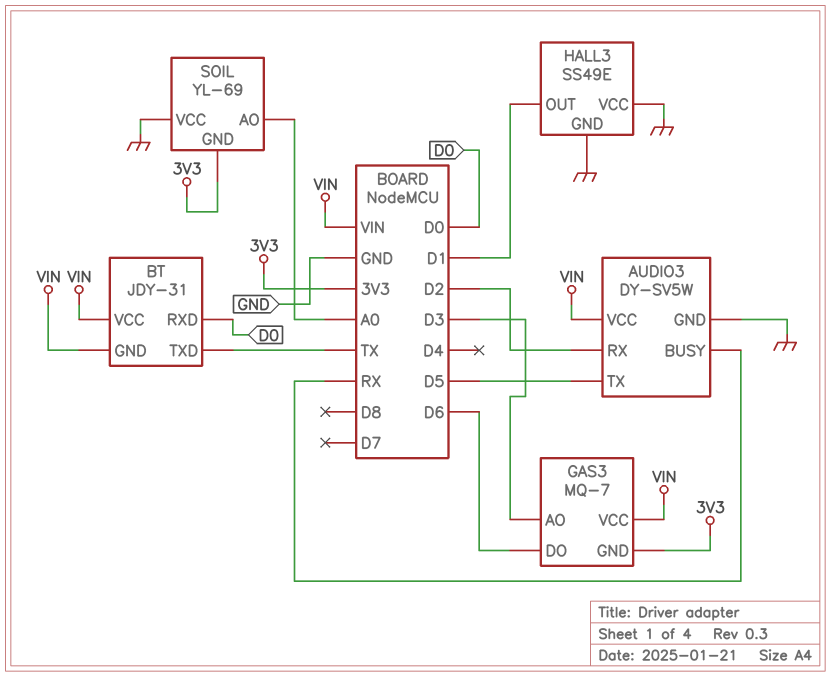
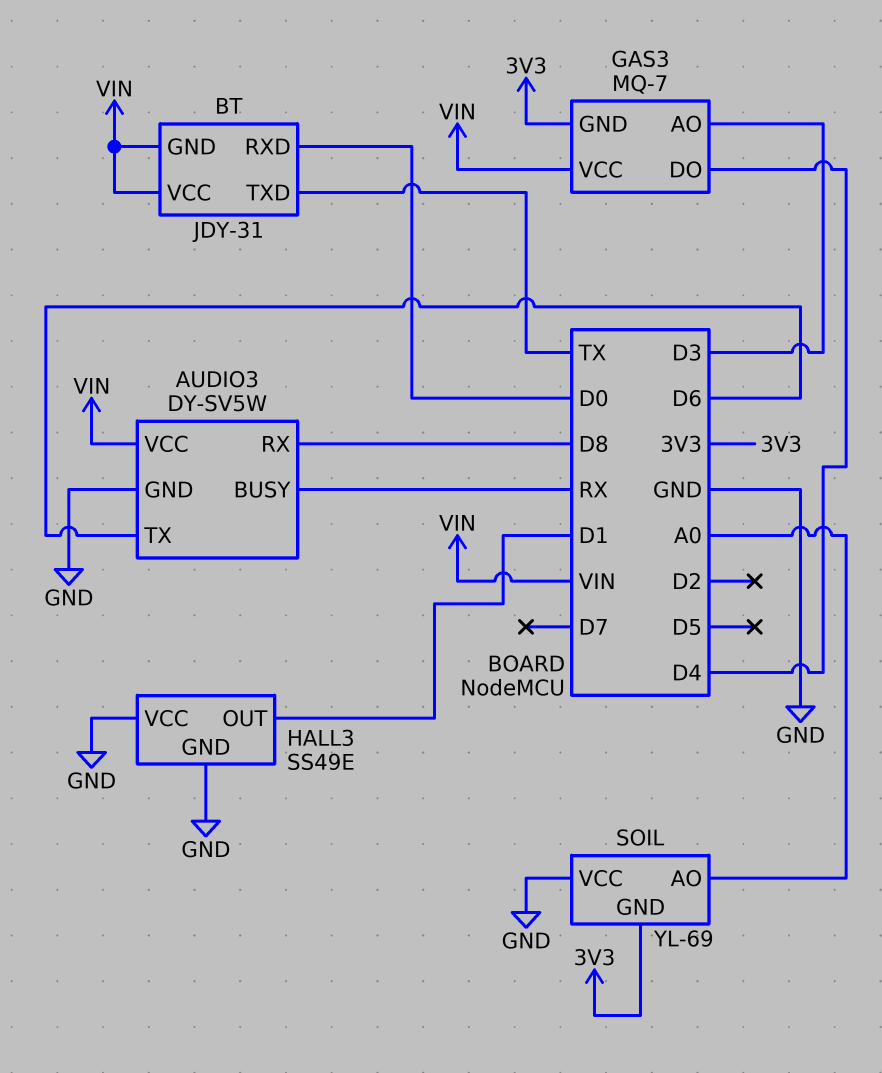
AUDIO3 pin RX: D2 -> D8
AUDIO3 pin TX: D5 -> D6
GAS3 pin DO: D6 -> D4

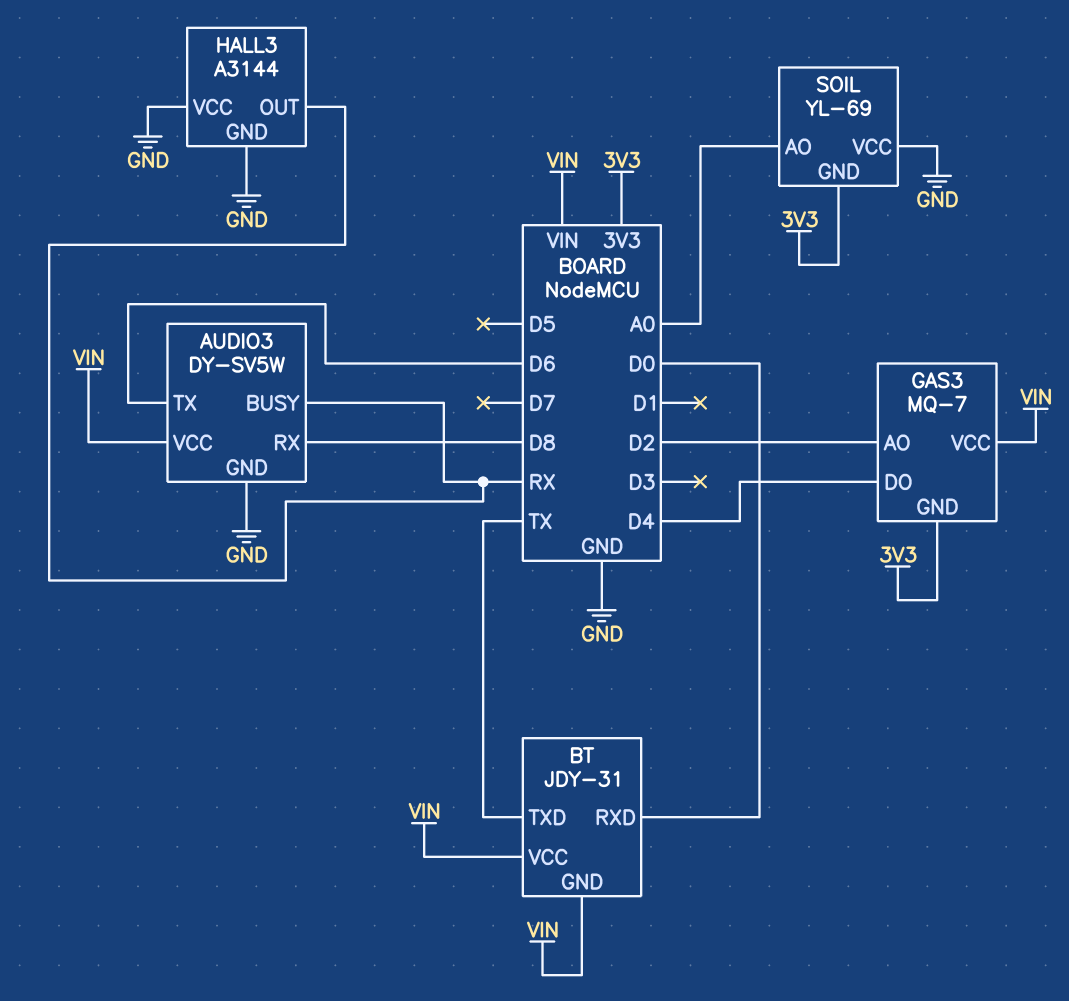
GAS3 pin AO: D3 -> D2
HALL3: SS49E -> A3144
HALL3 pin OUT: D1 -> RX

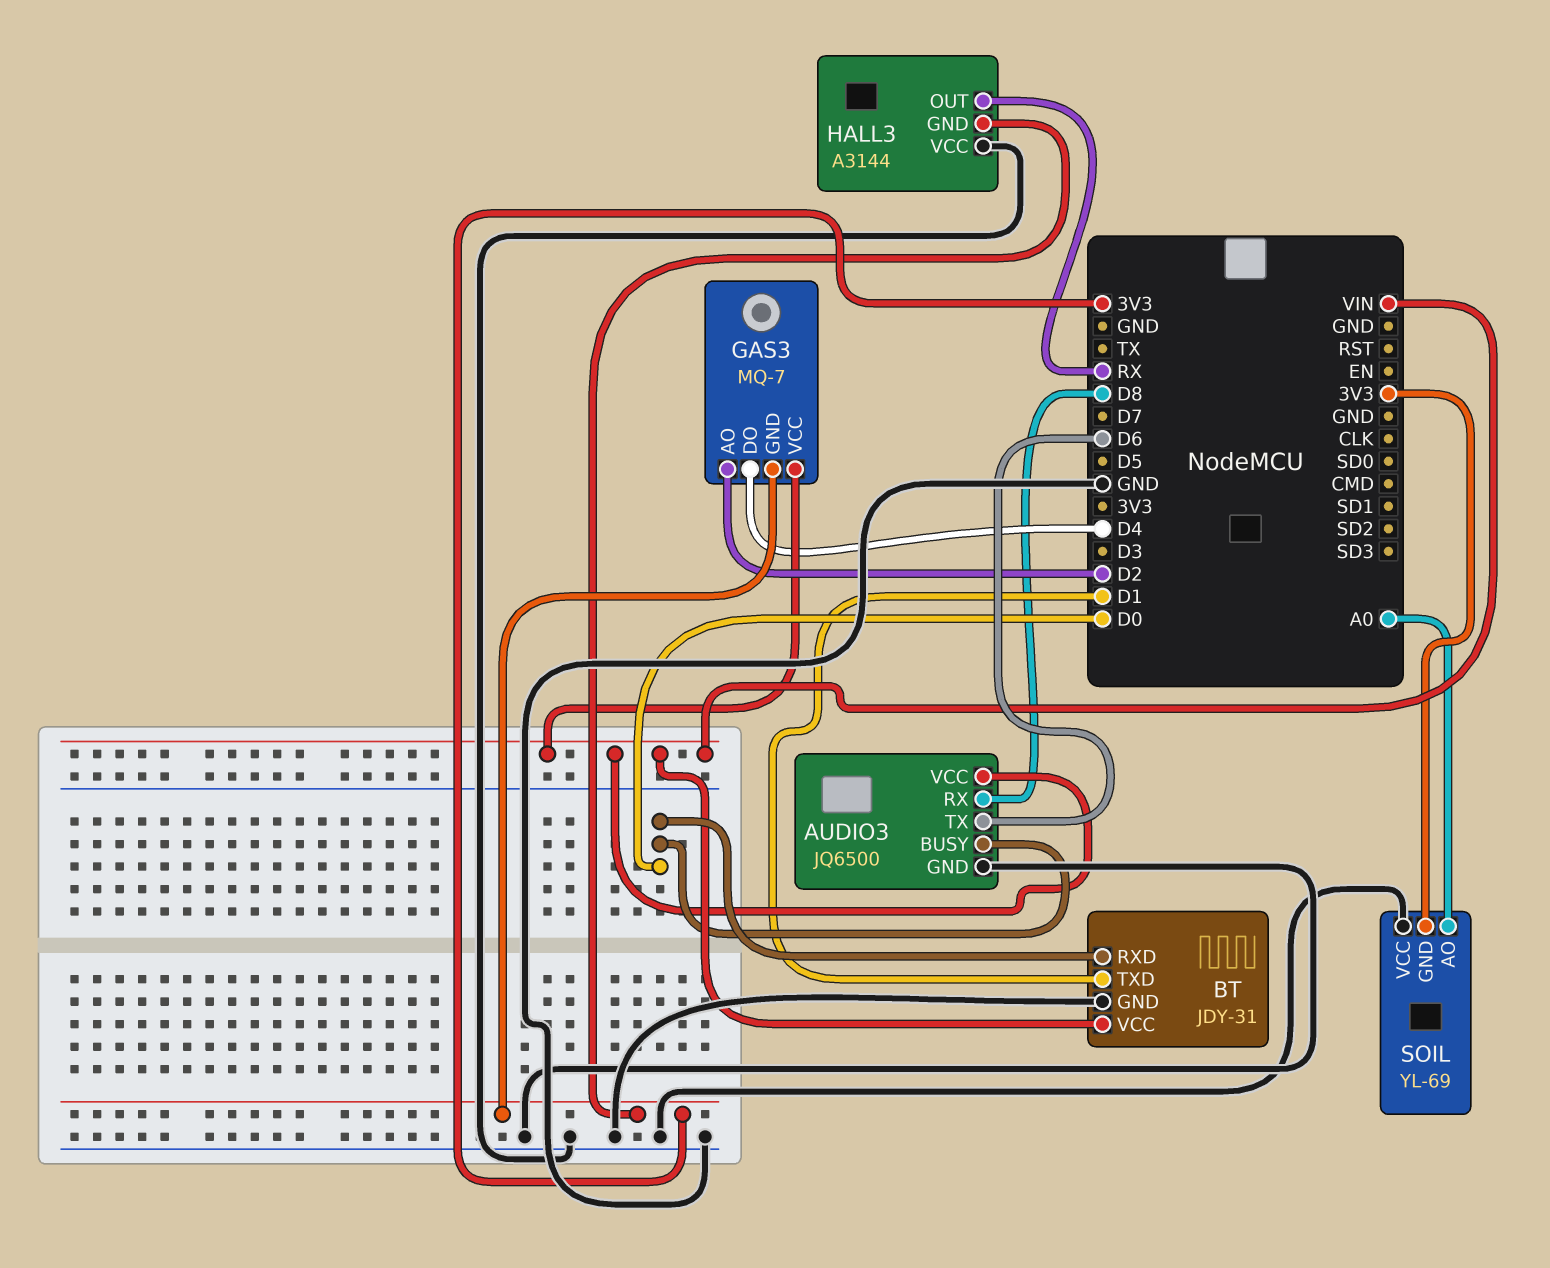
AUDIO3: DY-SV5W -> JQ6500
AUDIO3 pin BUSY: RX -> D0
BT pin GND: VIN -> GND
BT pin TXD: TX -> D1
HALL3 pin GND: GND -> 3V3

